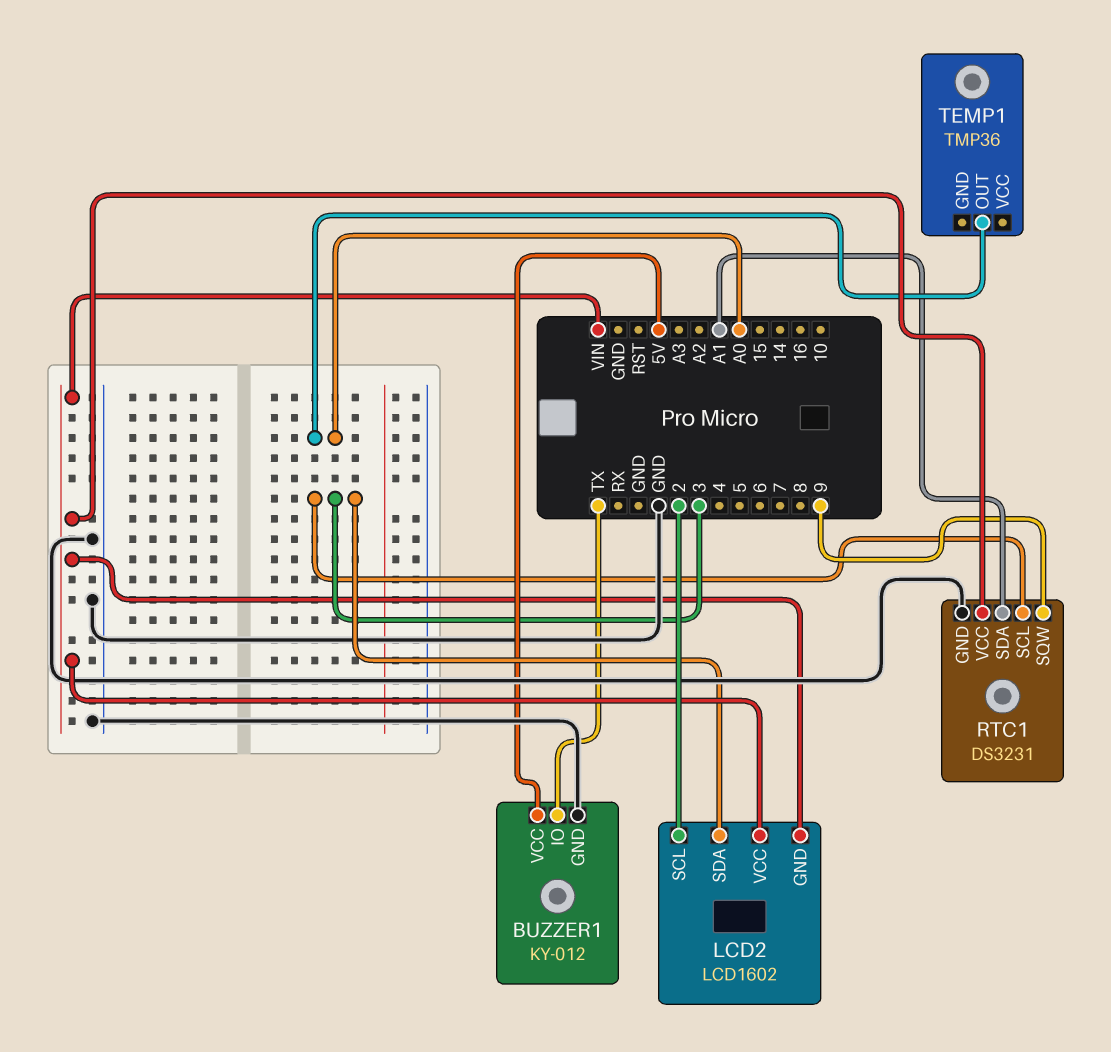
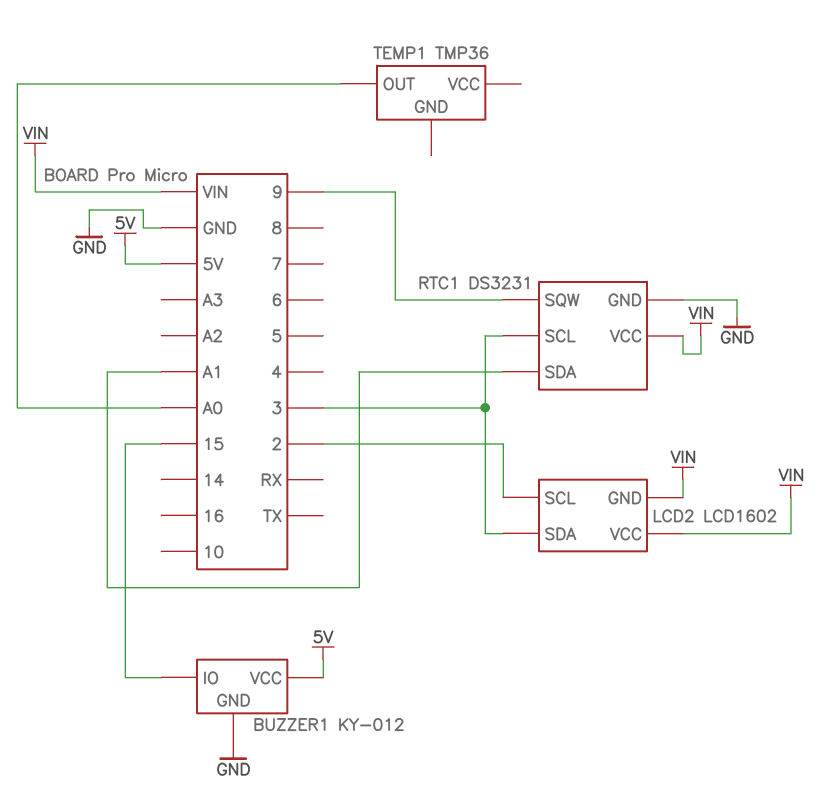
BUZZER1 pin IO: TX -> 15

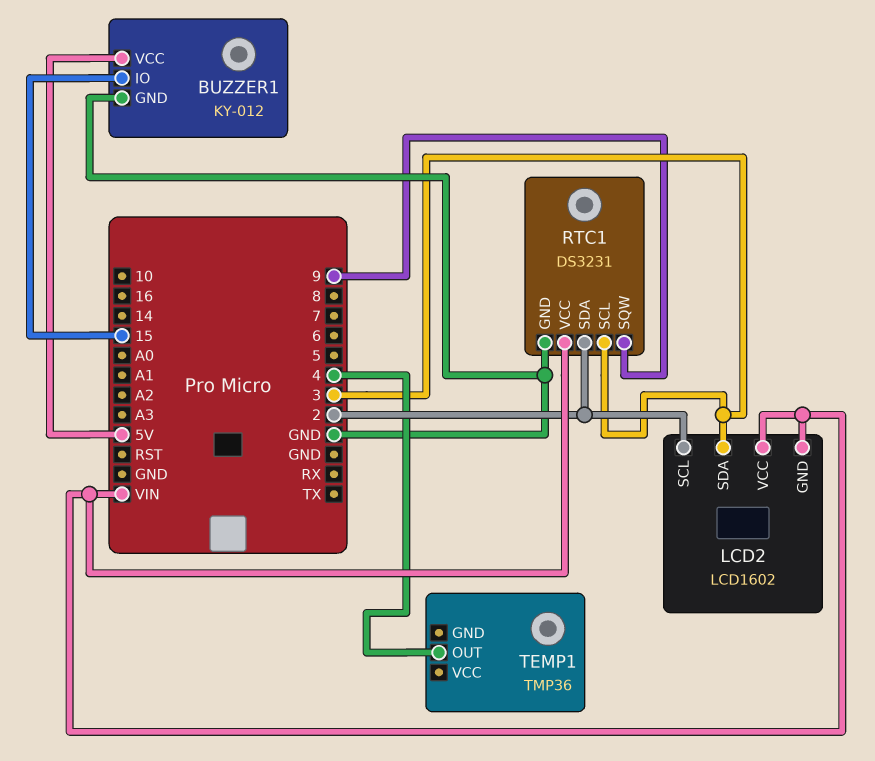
RTC1 pin SDA: A1 -> 2
TEMP1 pin OUT: A0 -> 4

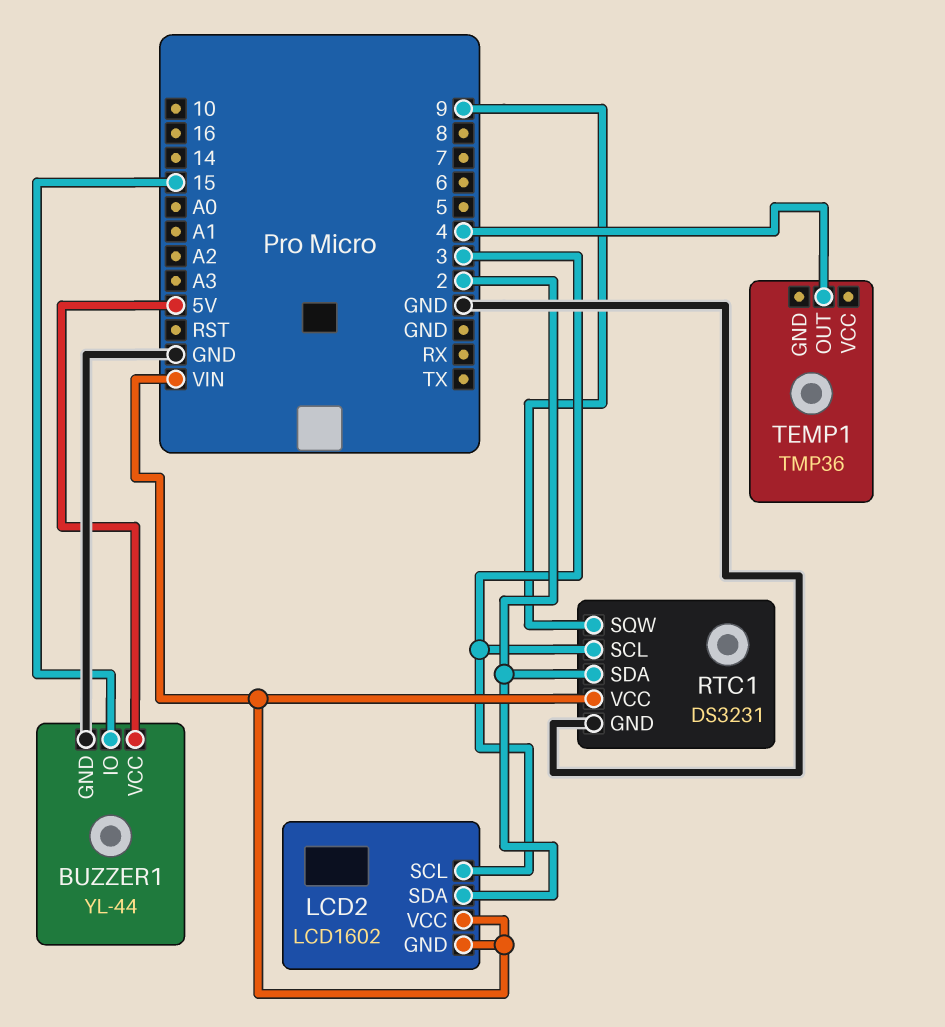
BUZZER1: KY-012 -> YL-44
LCD2 pin SCL: 2 -> 3
LCD2 pin SDA: 3 -> 2

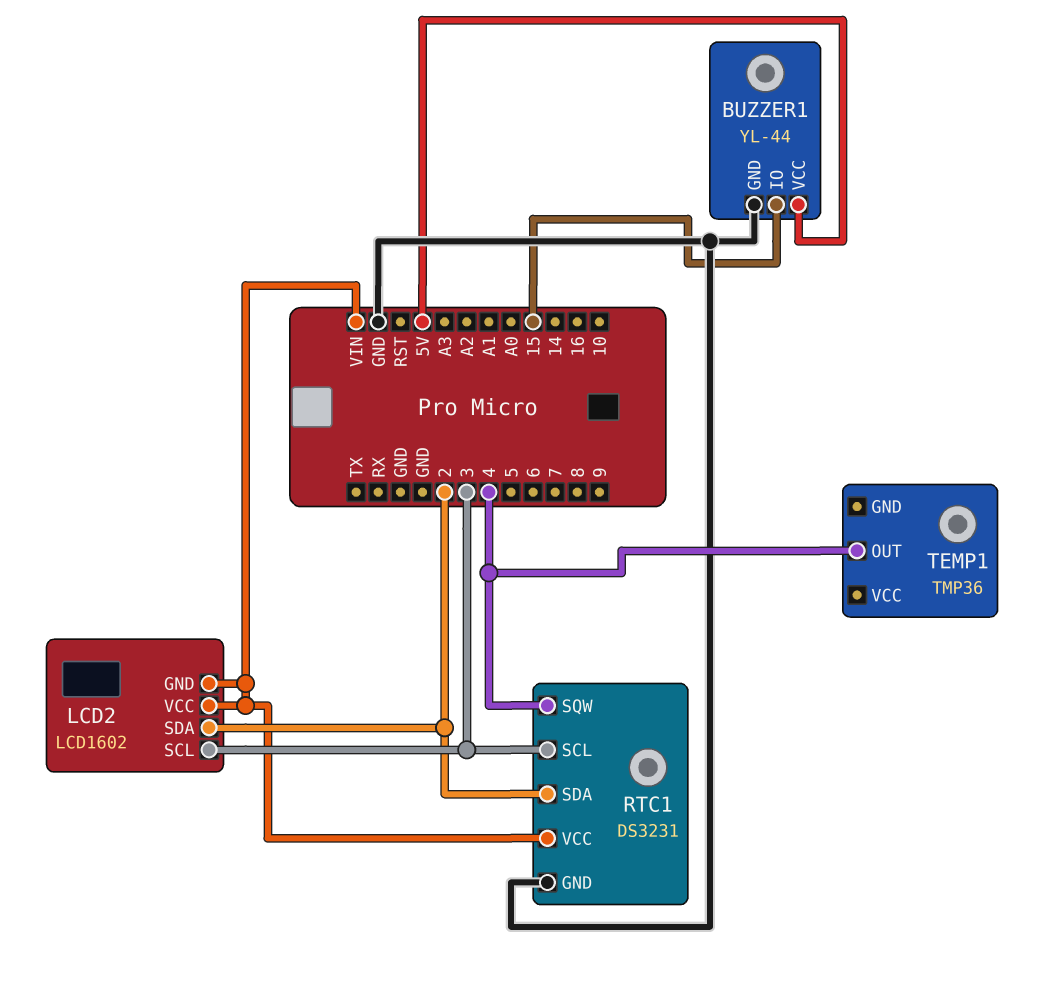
RTC1 pin SQW: 9 -> 4

